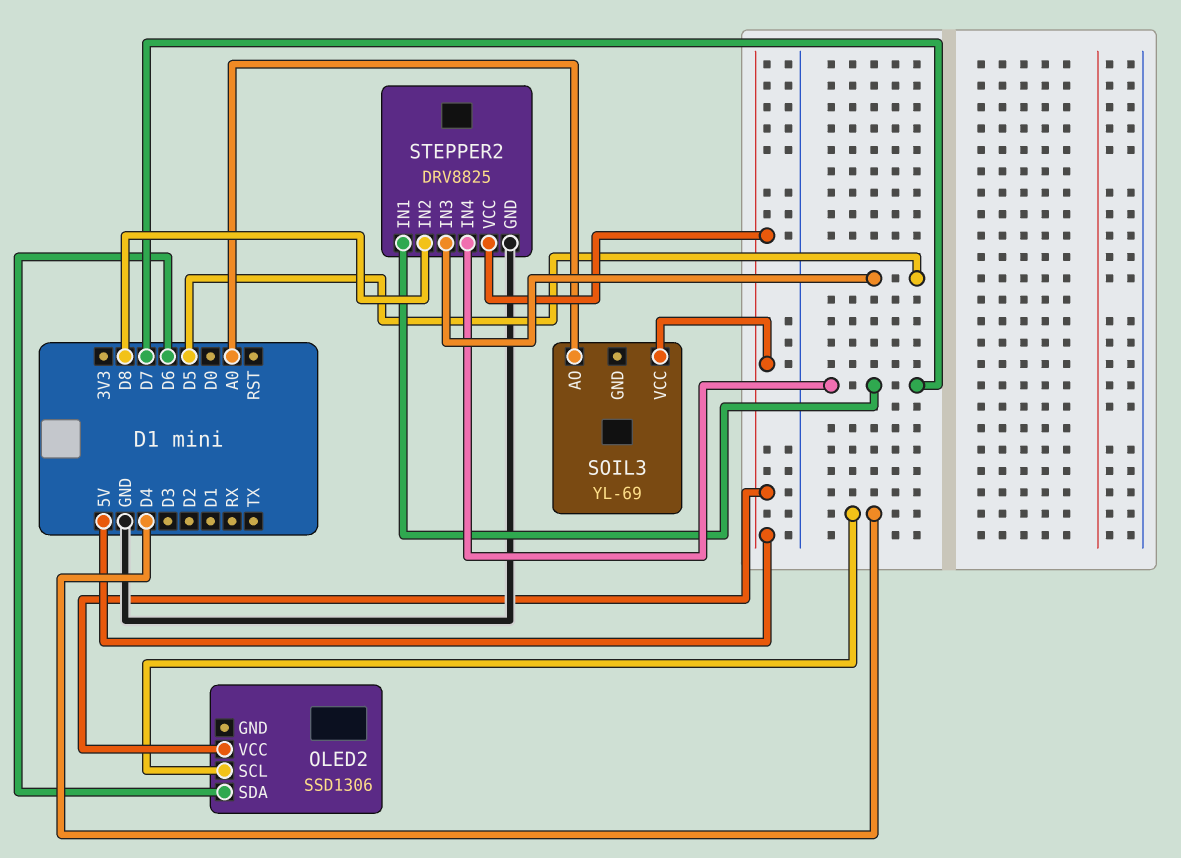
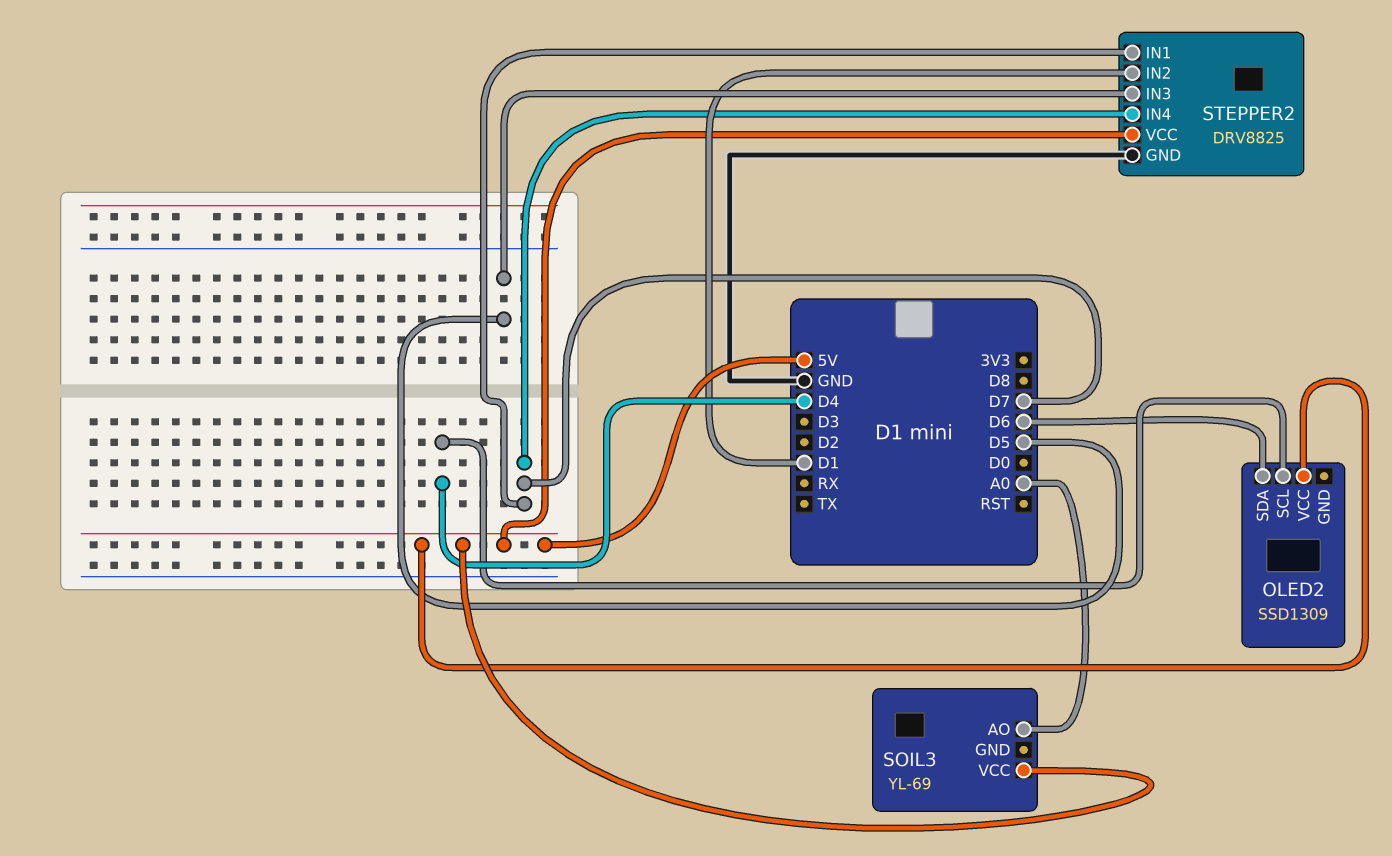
OLED2: SSD1306 -> SSD1309
STEPPER2 pin IN2: D8 -> D1

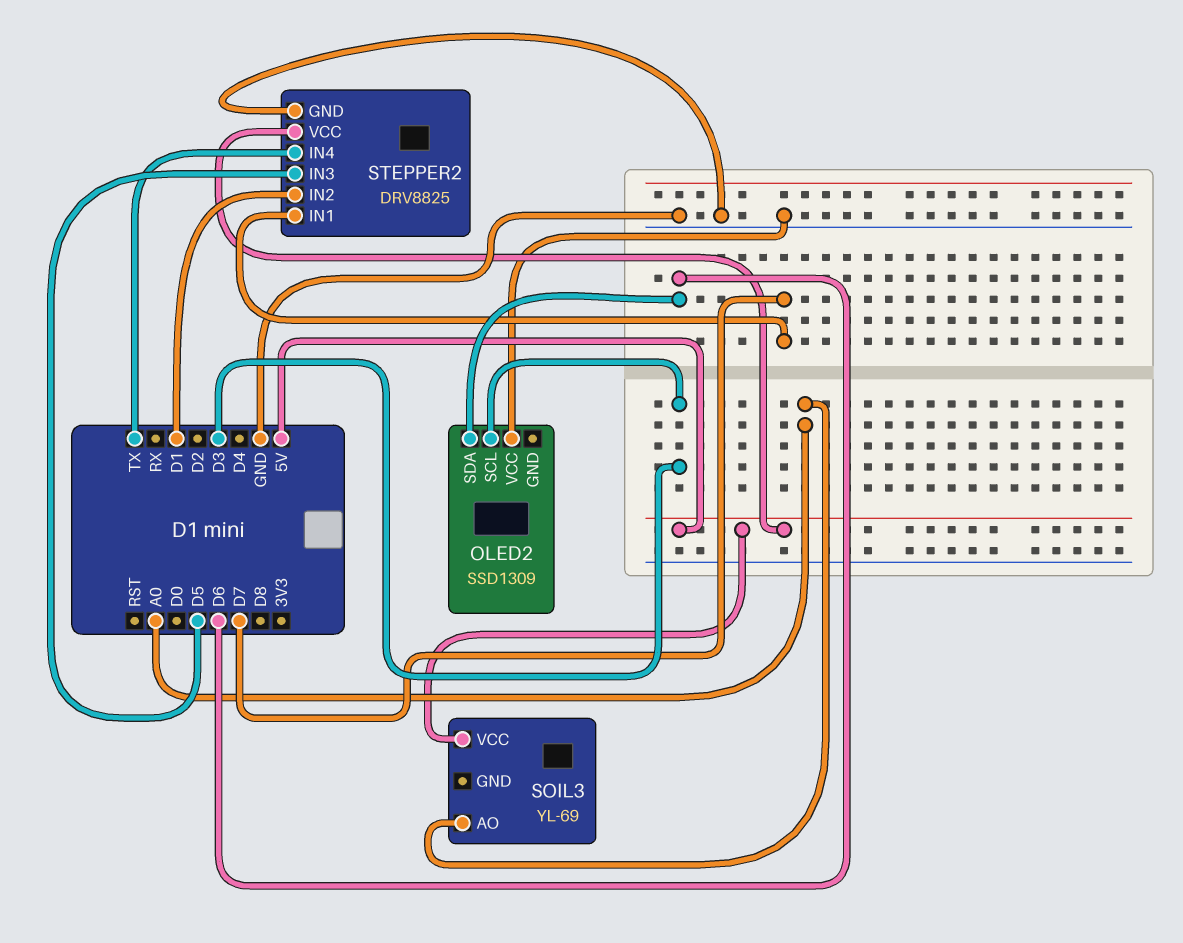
OLED2 pin SCL: D4 -> D3
OLED2 pin VCC: 5V -> GND
STEPPER2 pin IN4: D7 -> TX

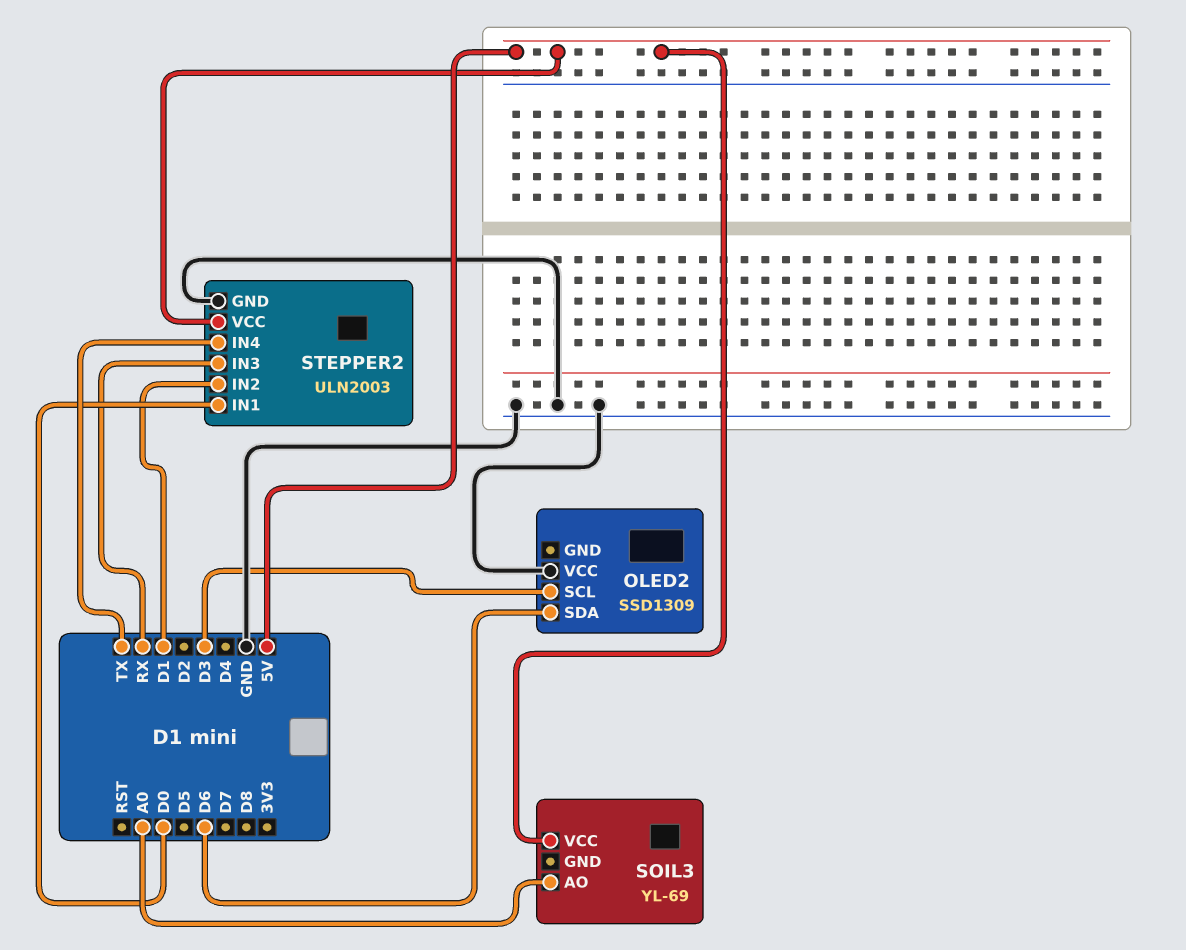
STEPPER2: DRV8825 -> ULN2003
STEPPER2 pin IN1: D7 -> D0
STEPPER2 pin IN3: D5 -> RX

